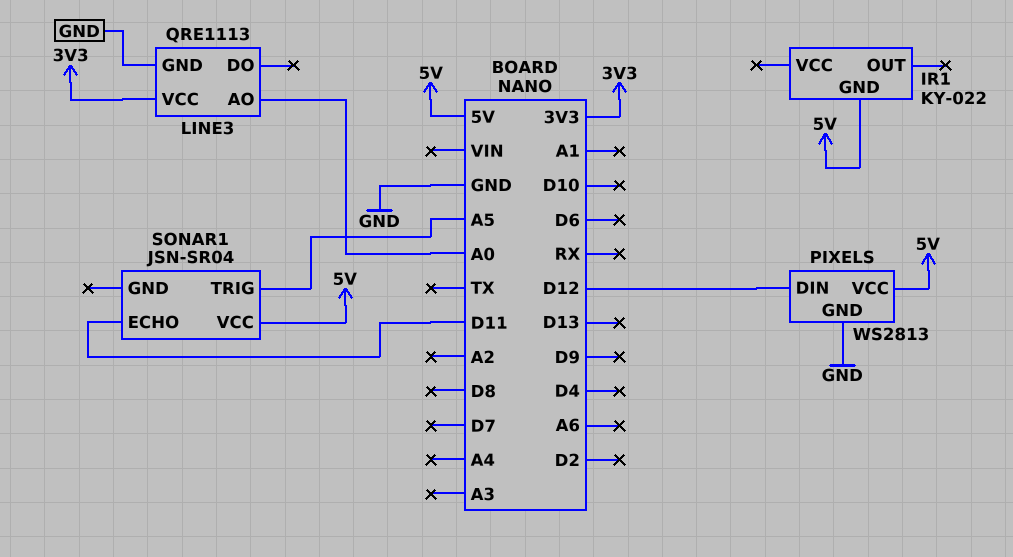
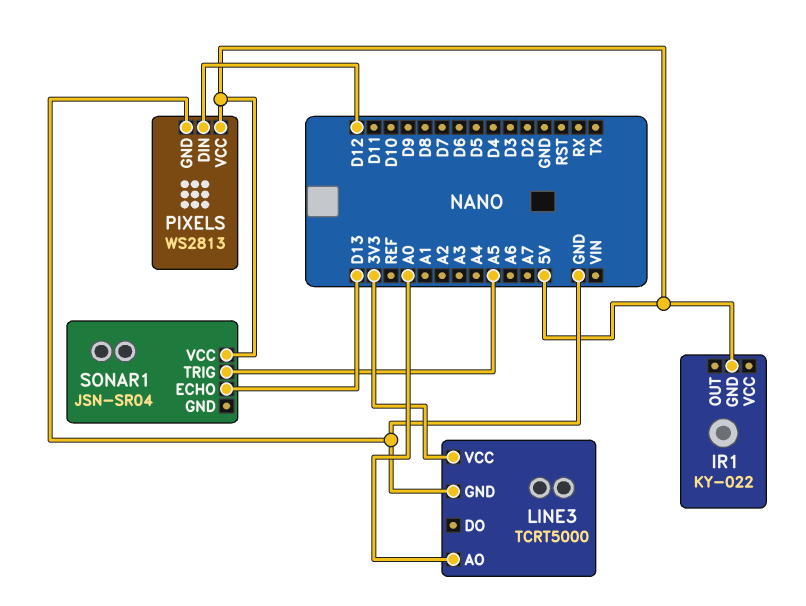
LINE3: QRE1113 -> TCRT5000
SONAR1 pin ECHO: D11 -> D13

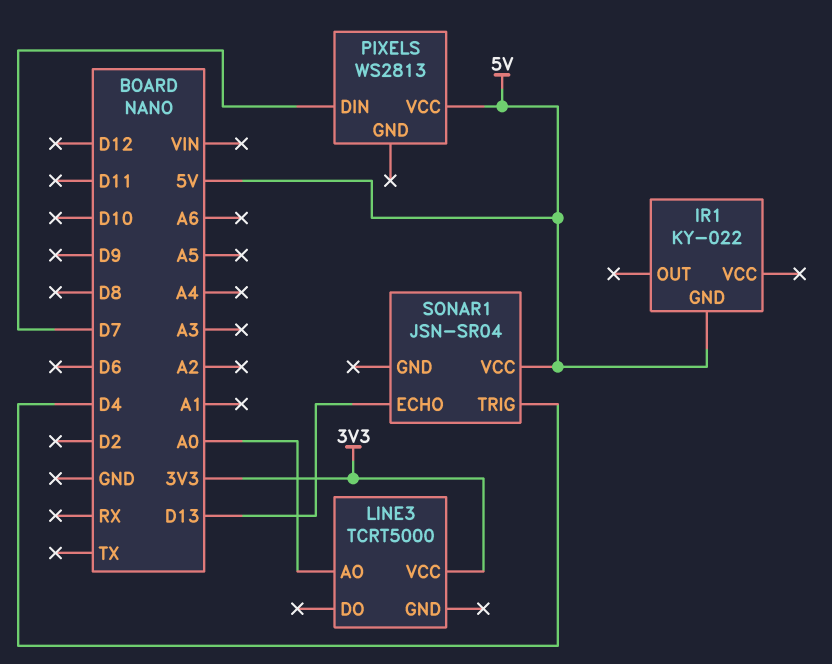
LINE3 pin GND: GND -> none
PIXELS pin DIN: D12 -> D7
PIXELS pin GND: GND -> none
SONAR1 pin TRIG: A5 -> D4

